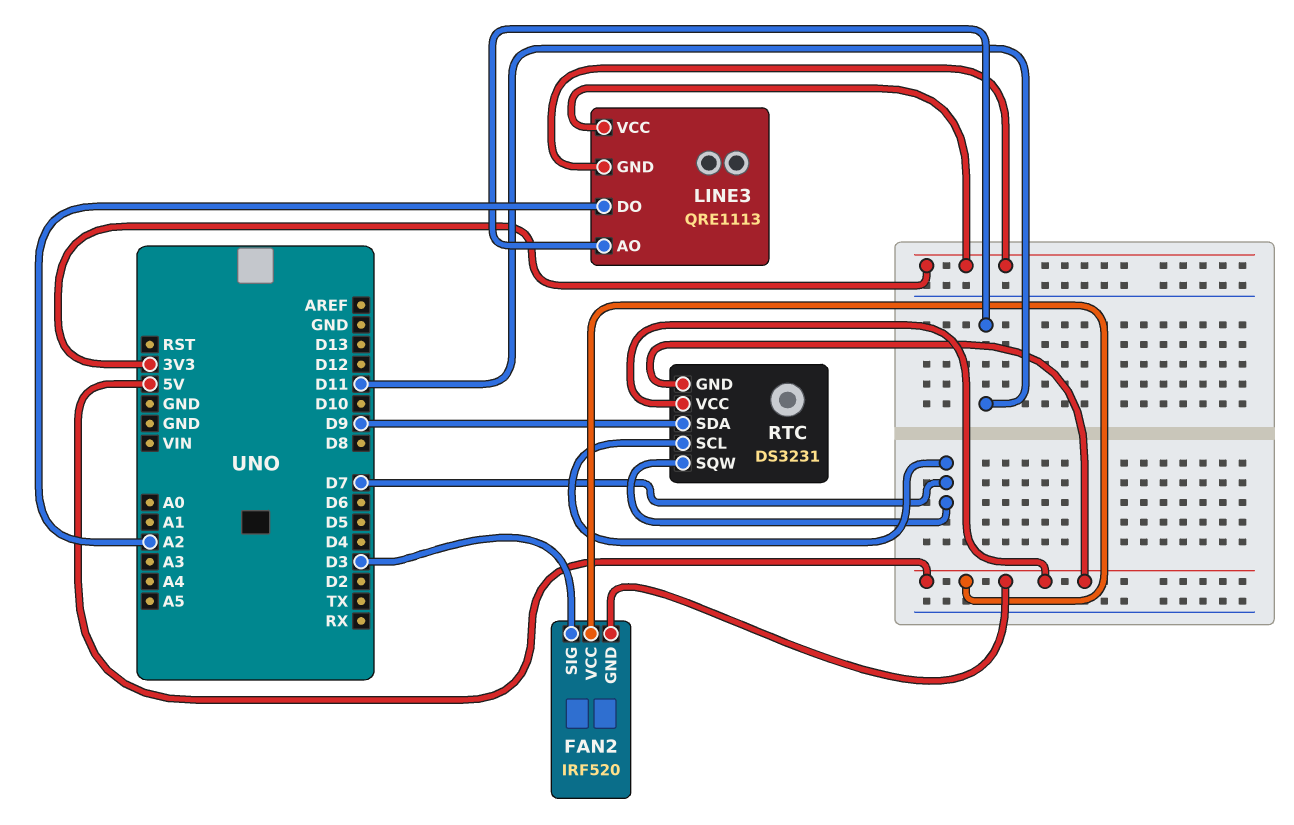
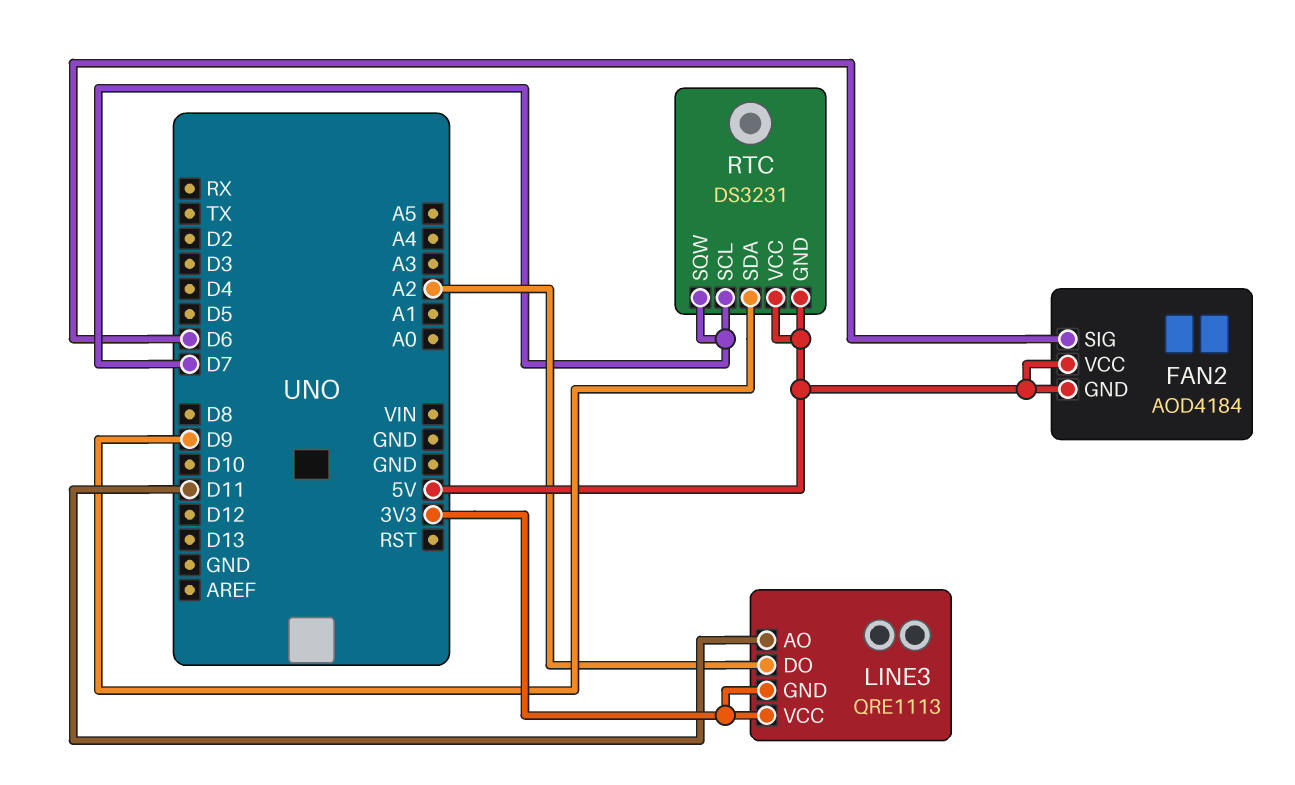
FAN2: IRF520 -> AOD4184
FAN2 pin SIG: D3 -> D6

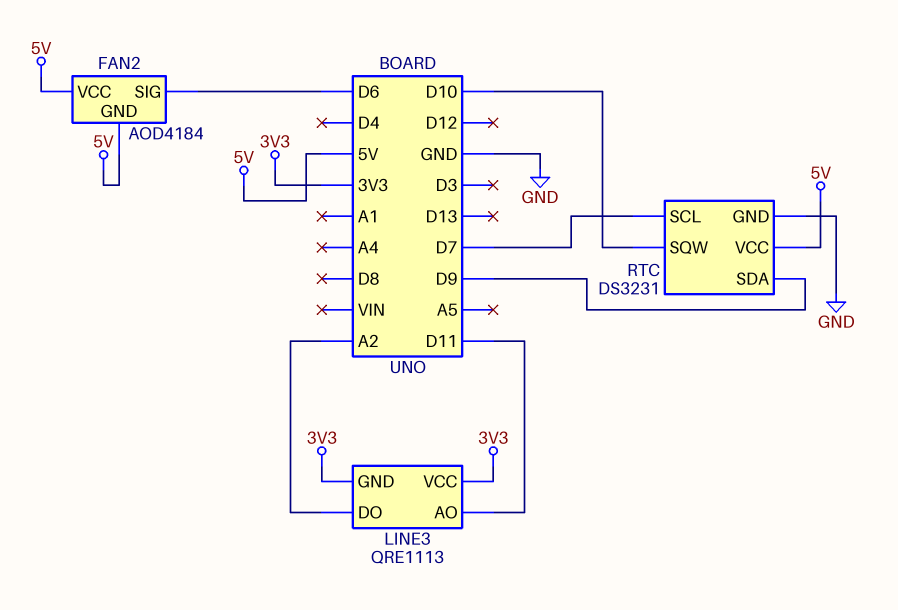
RTC pin GND: 5V -> GND
RTC pin SQW: D7 -> D10

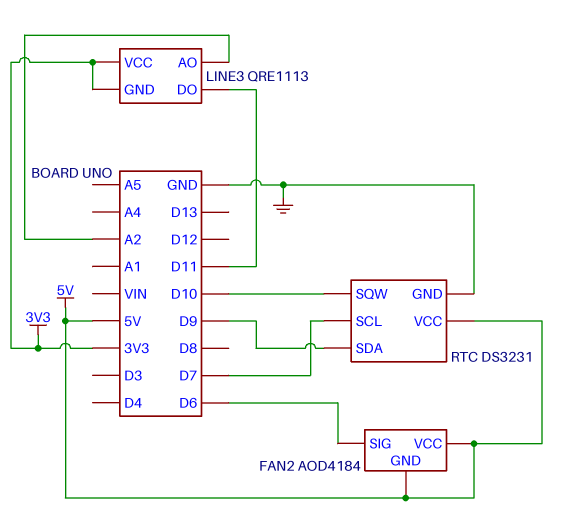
LINE3 pin AO: D11 -> A2
LINE3 pin DO: A2 -> D11

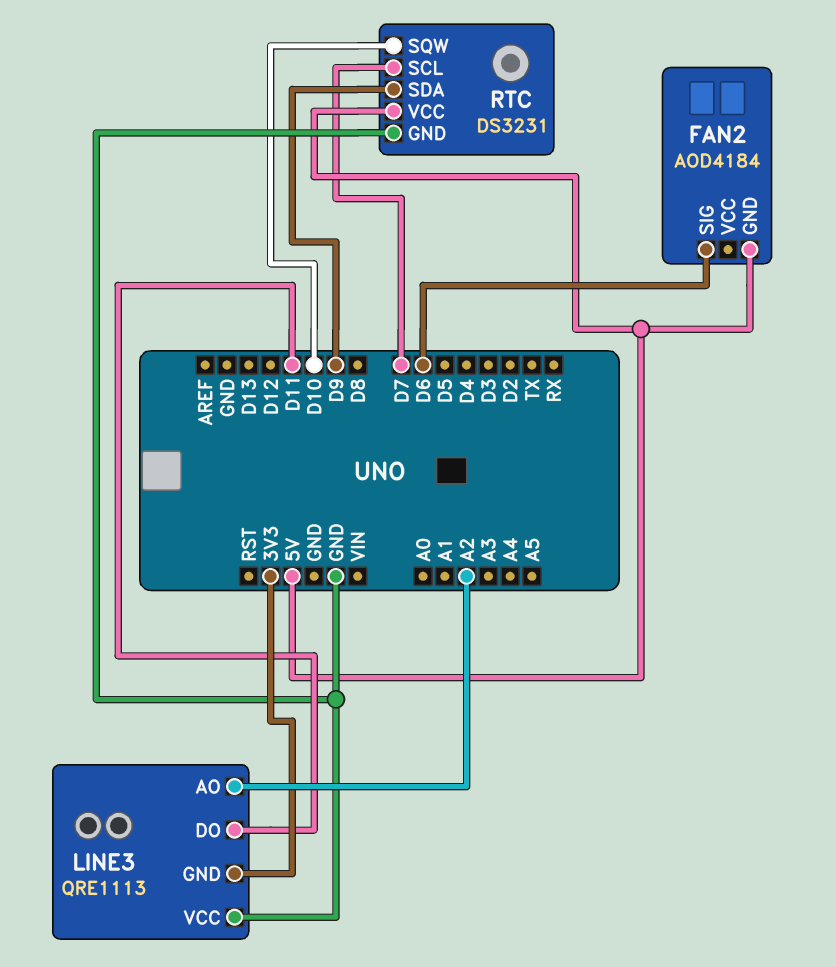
FAN2 pin VCC: 5V -> none
LINE3 pin VCC: 3V3 -> GND

